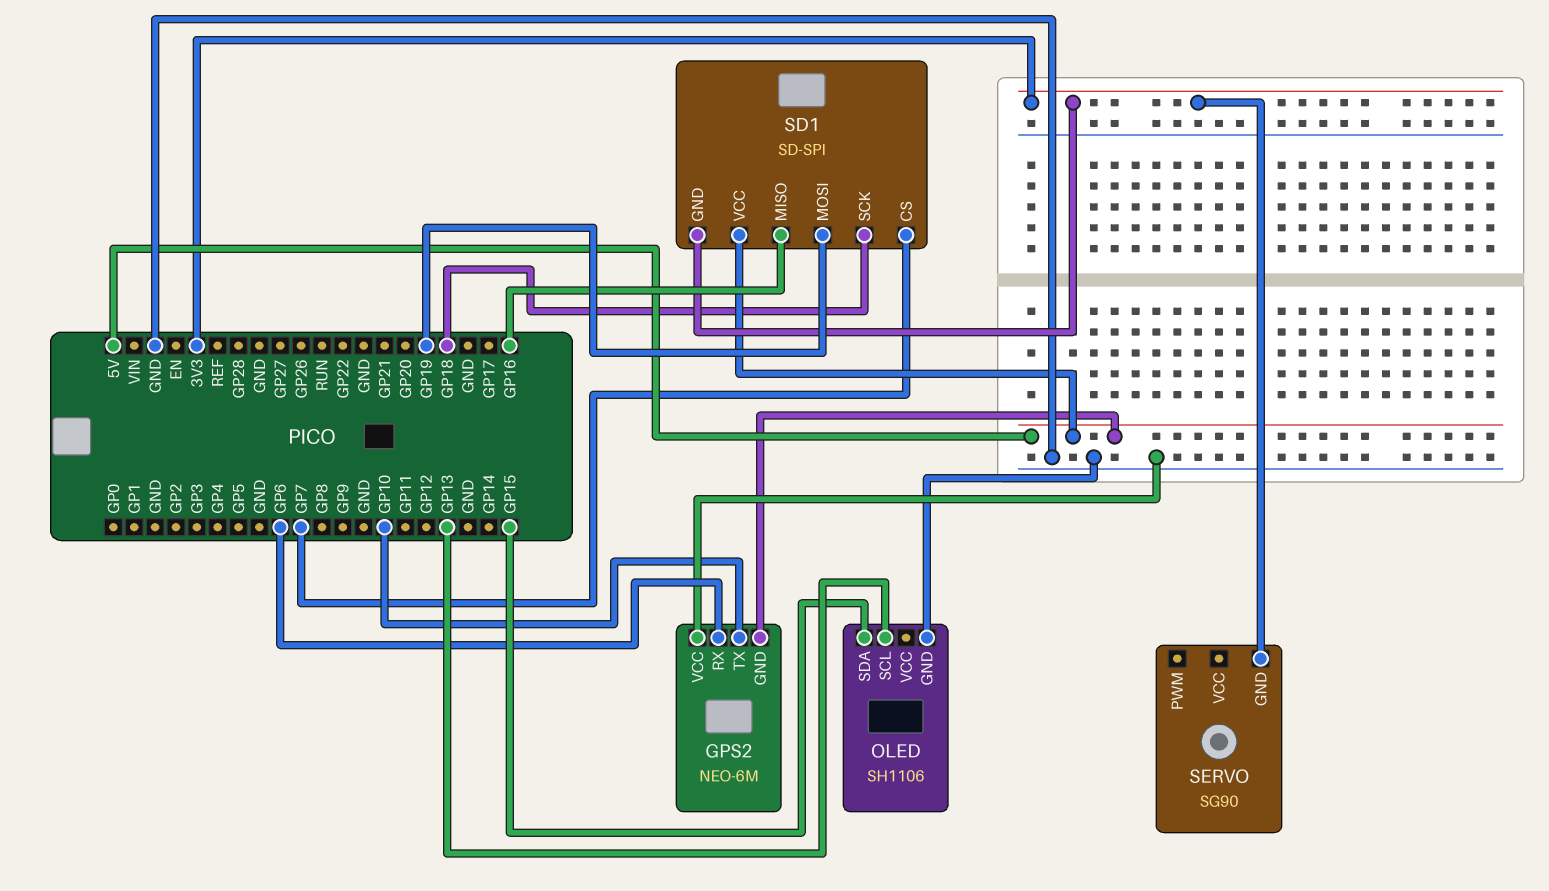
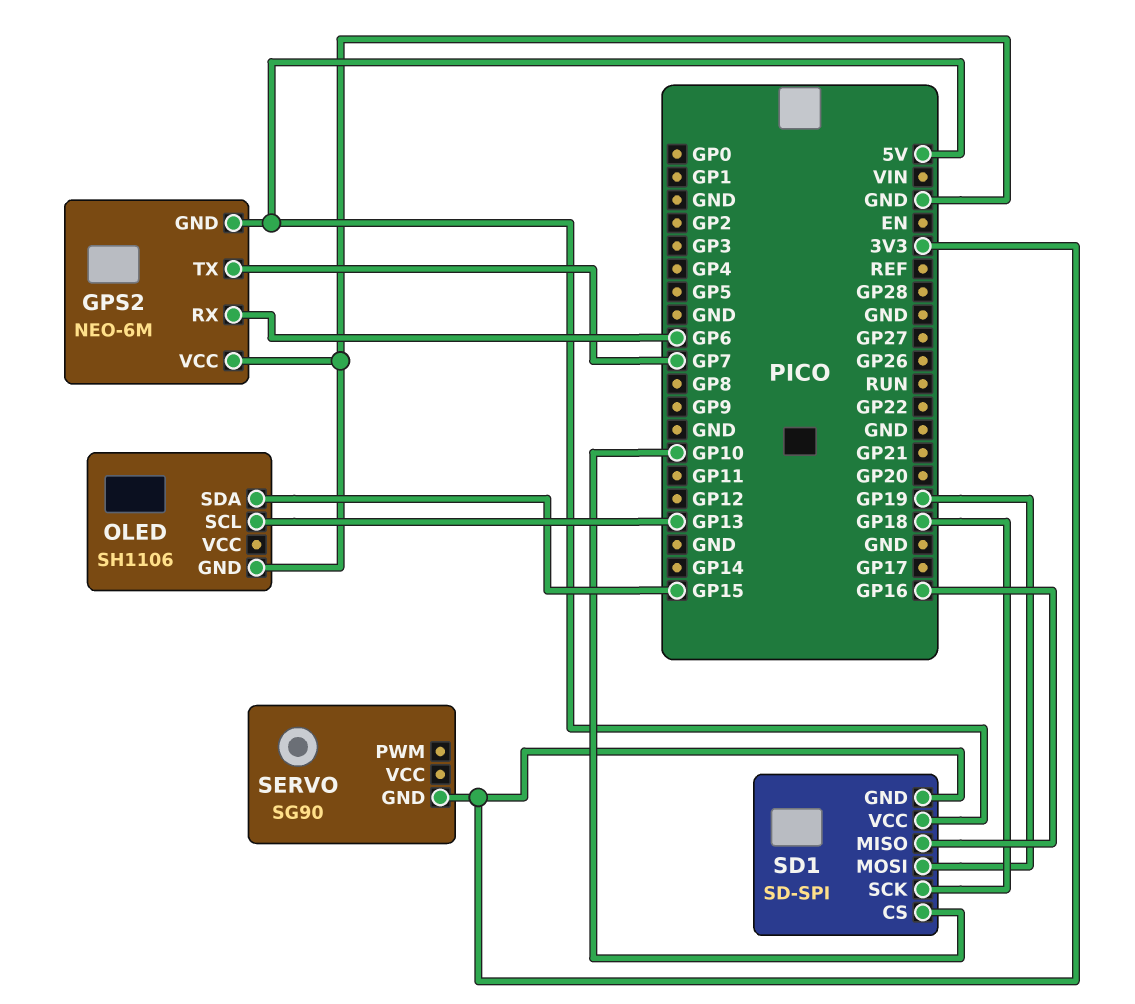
GPS2 pin TX: GP10 -> GP7
SD1 pin CS: GP7 -> GP10

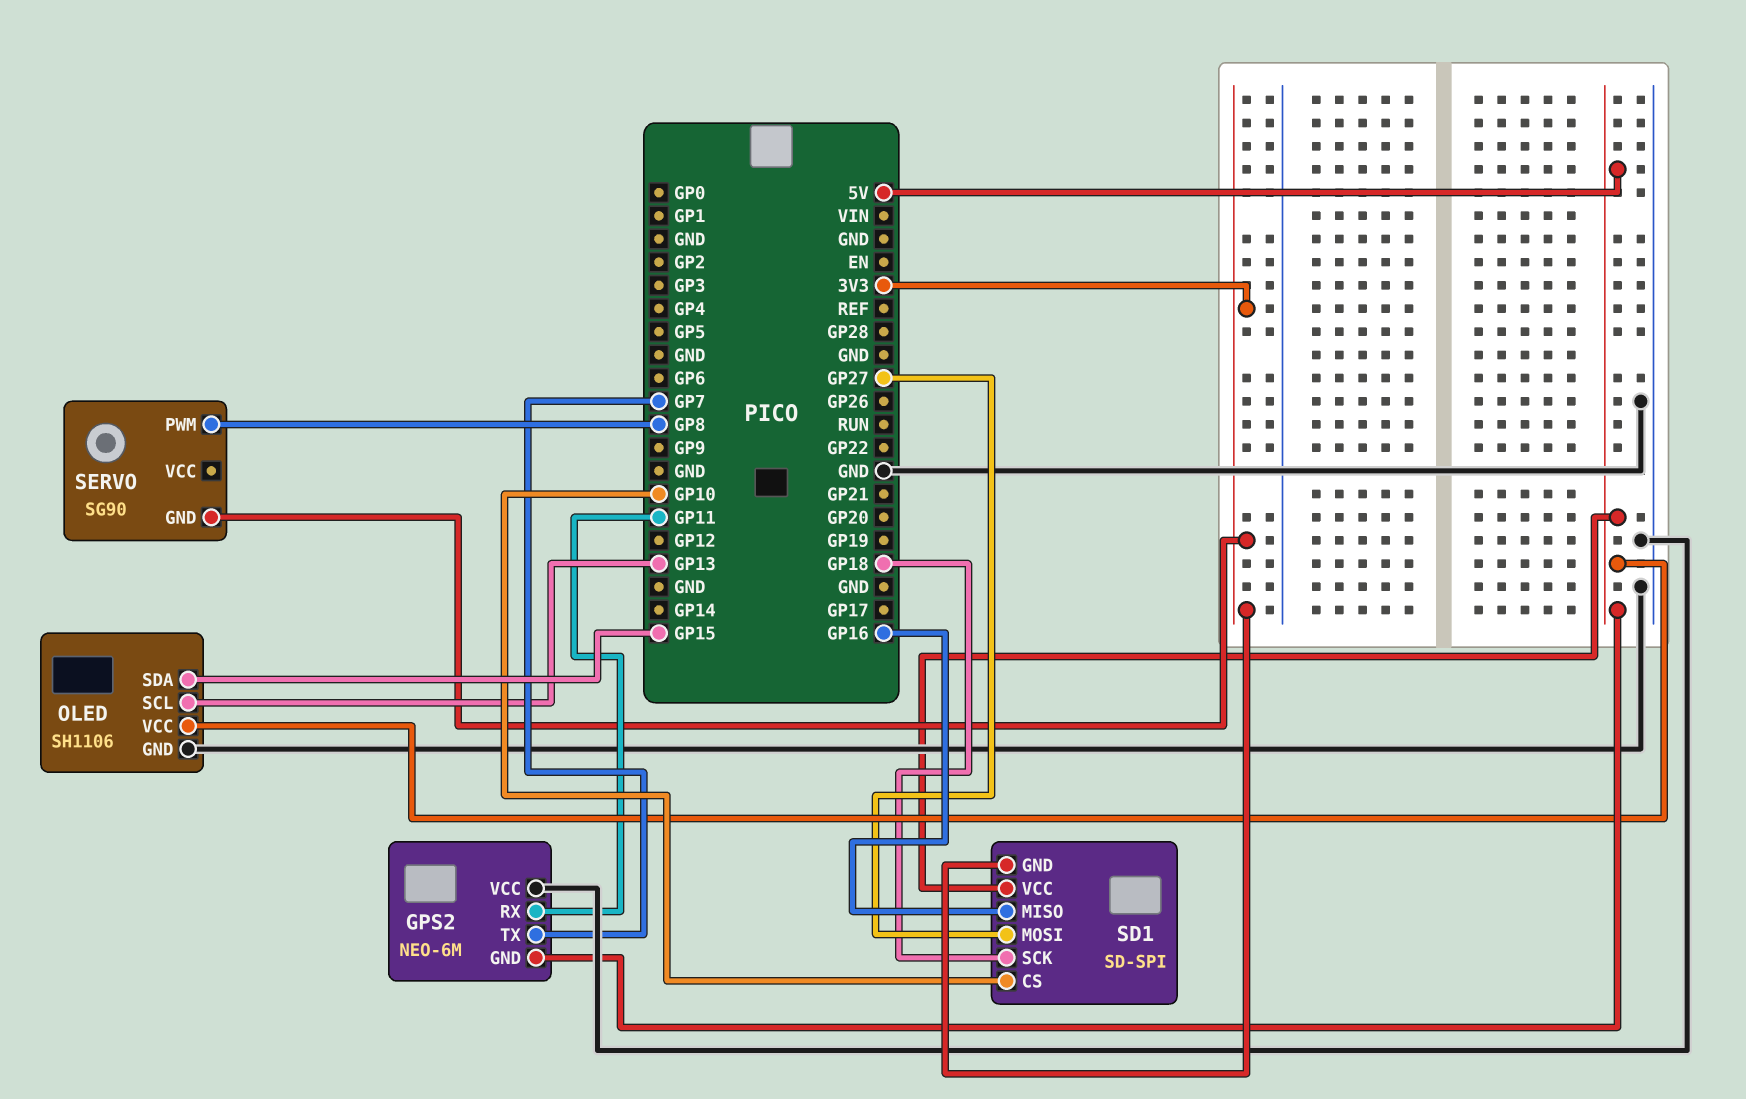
GPS2 pin RX: GP6 -> GP11
OLED pin VCC: none -> 5V
SD1 pin MOSI: GP19 -> GP27
SERVO pin PWM: none -> GP8

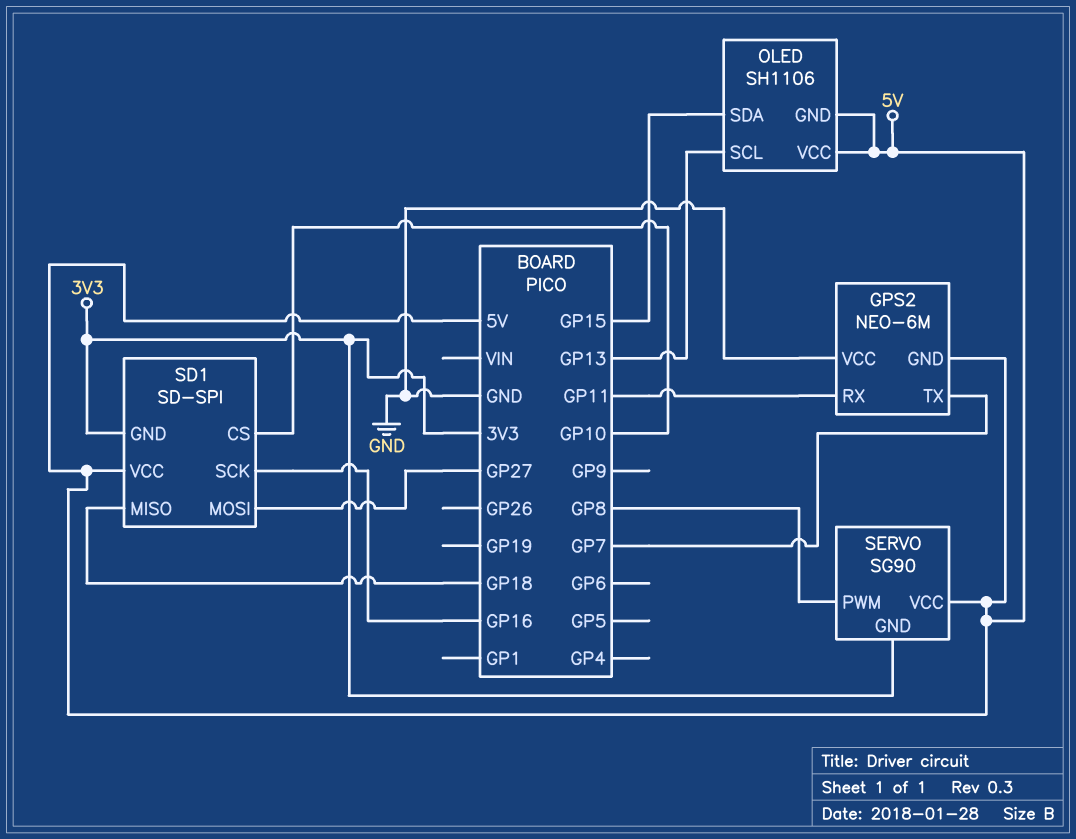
OLED pin GND: GND -> 5V
SD1 pin MISO: GP16 -> GP18
SD1 pin SCK: GP18 -> GP16
SERVO pin VCC: none -> 5V

